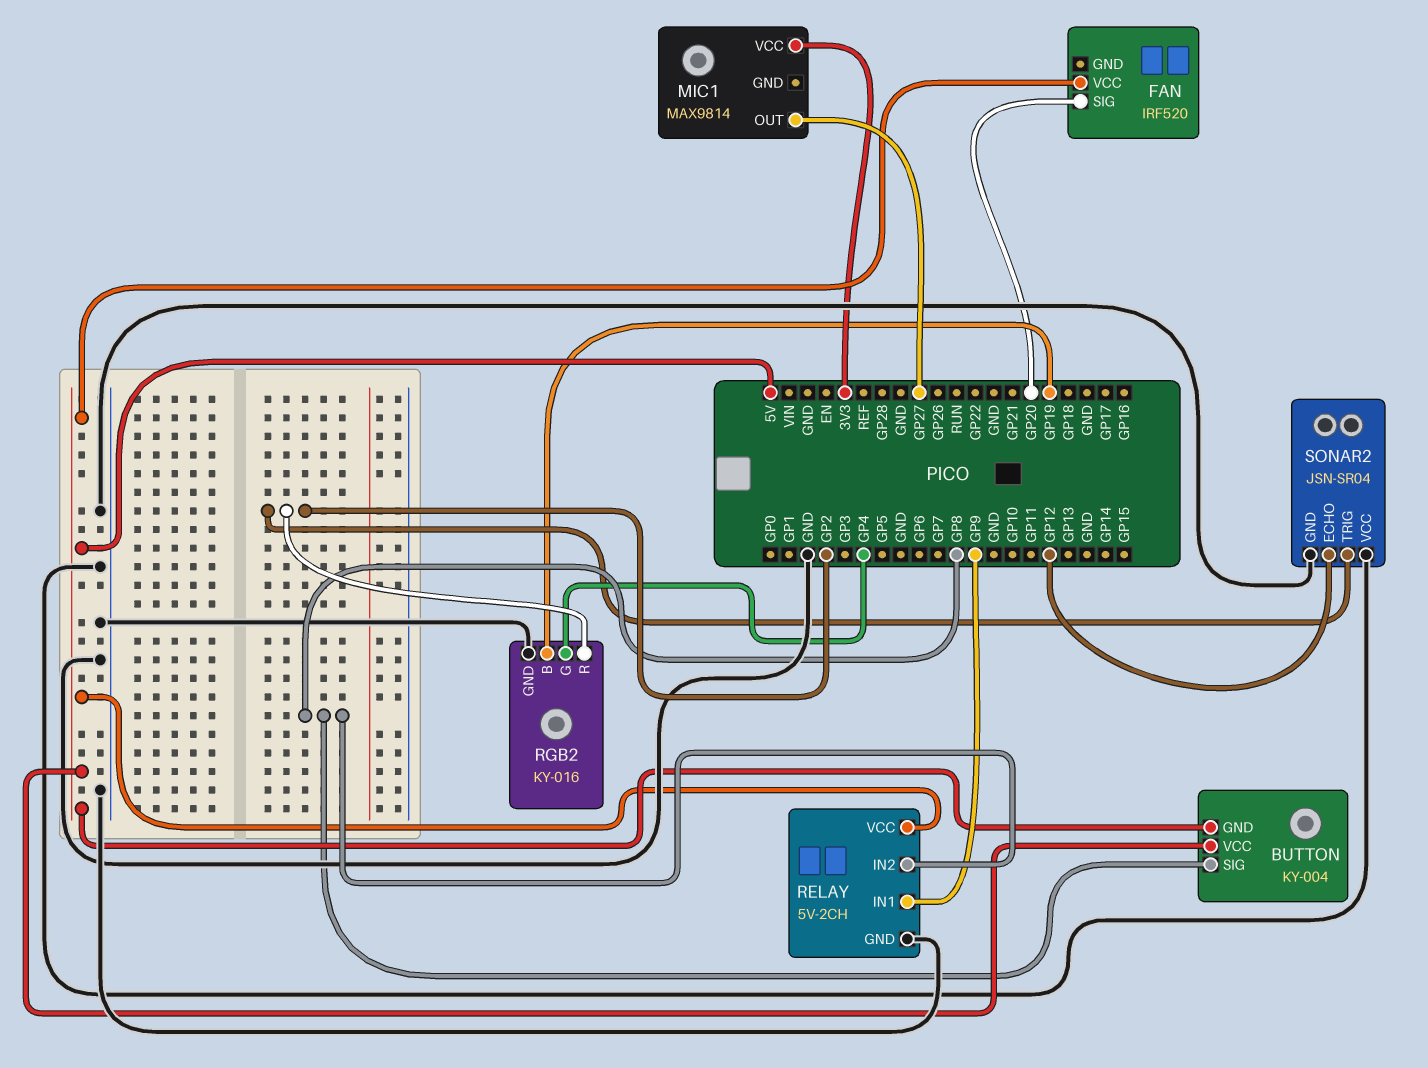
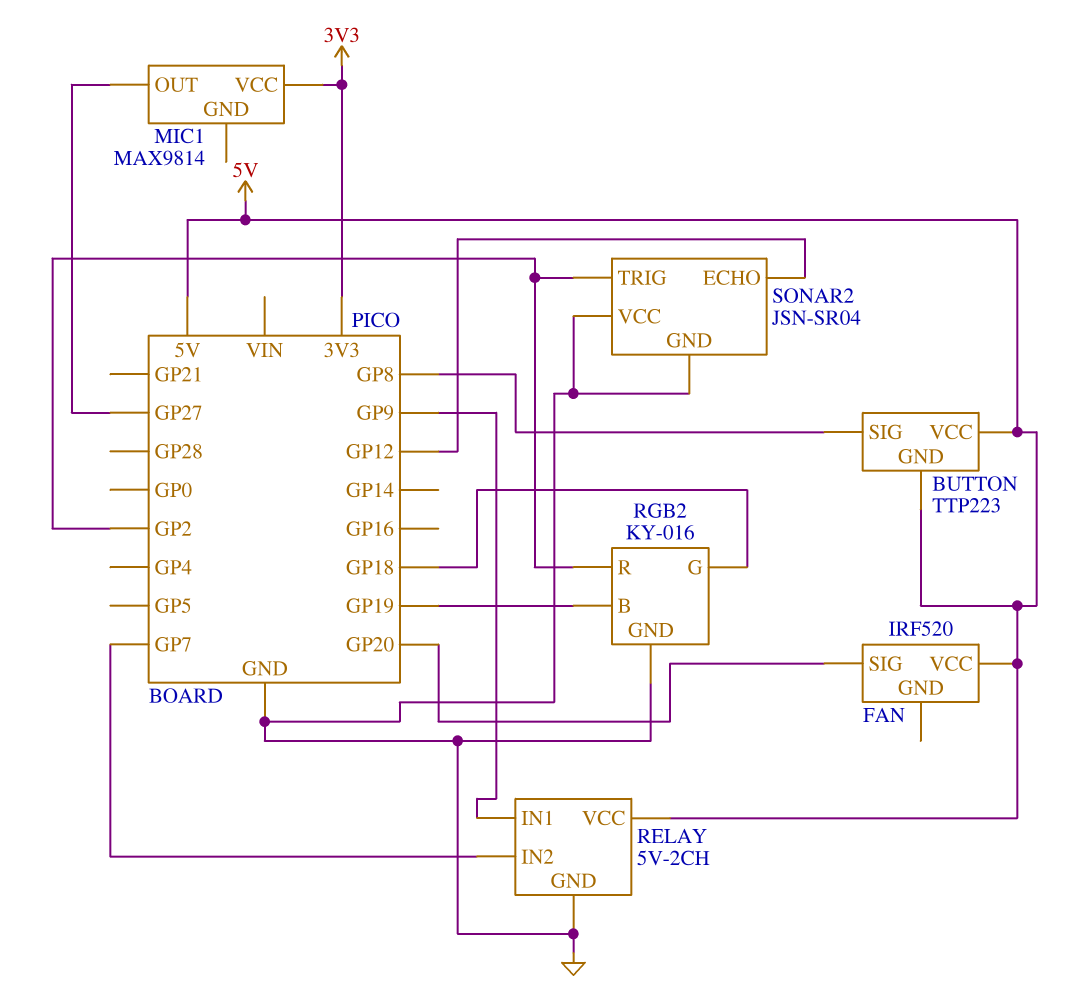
BUTTON: KY-004 -> TTP223
RELAY pin IN2: GP8 -> GP7
RGB2 pin G: GP4 -> GP18

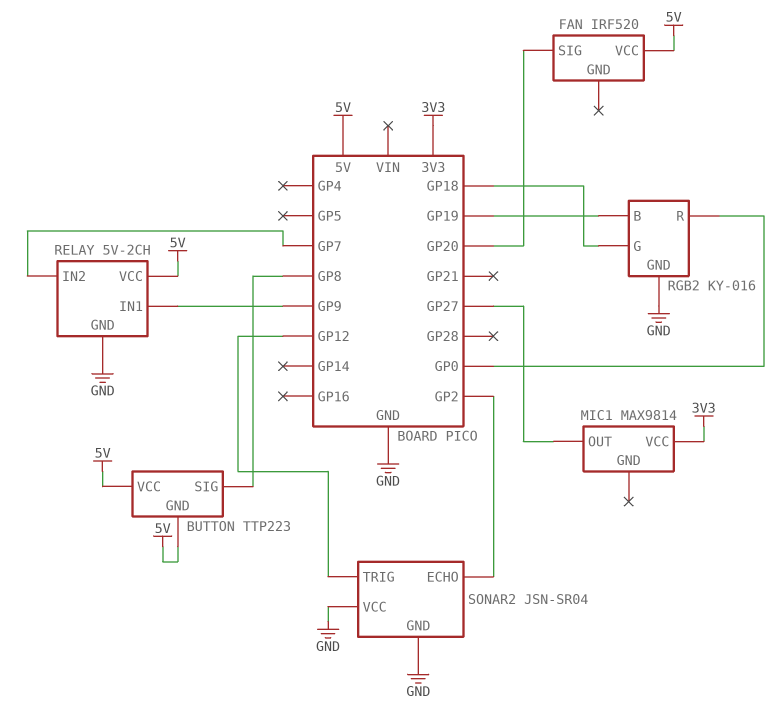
RGB2 pin R: GP2 -> GP0
SONAR2 pin ECHO: GP12 -> GP2
SONAR2 pin TRIG: GP2 -> GP12

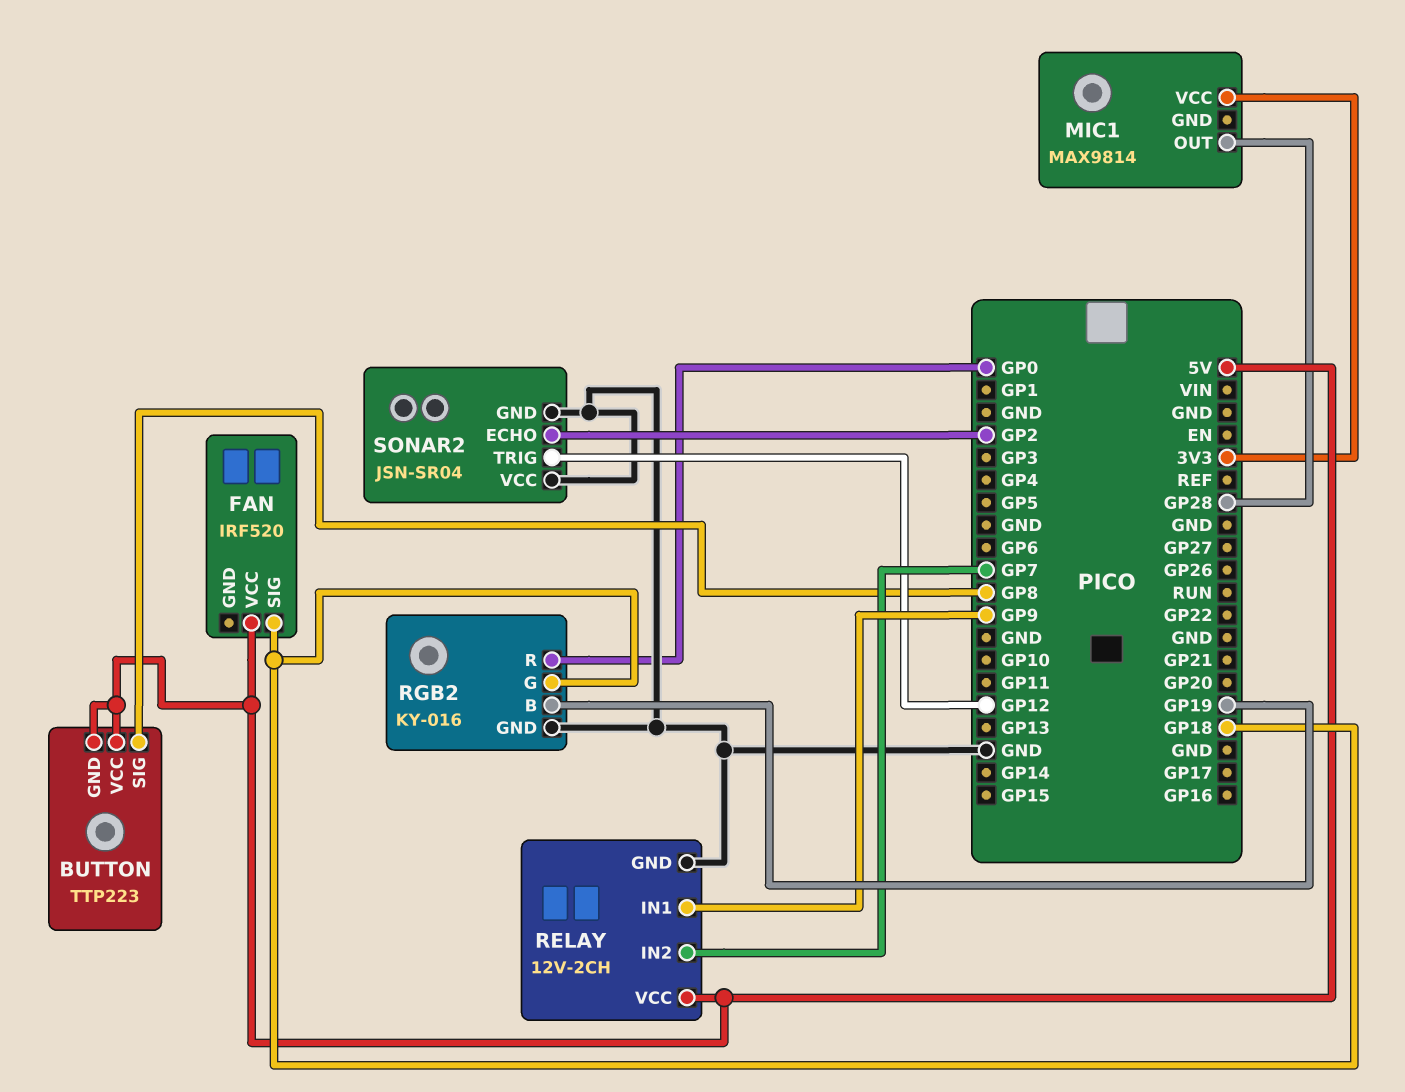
FAN pin SIG: GP20 -> GP18
MIC1 pin OUT: GP27 -> GP28
RELAY: 5V-2CH -> 12V-2CH

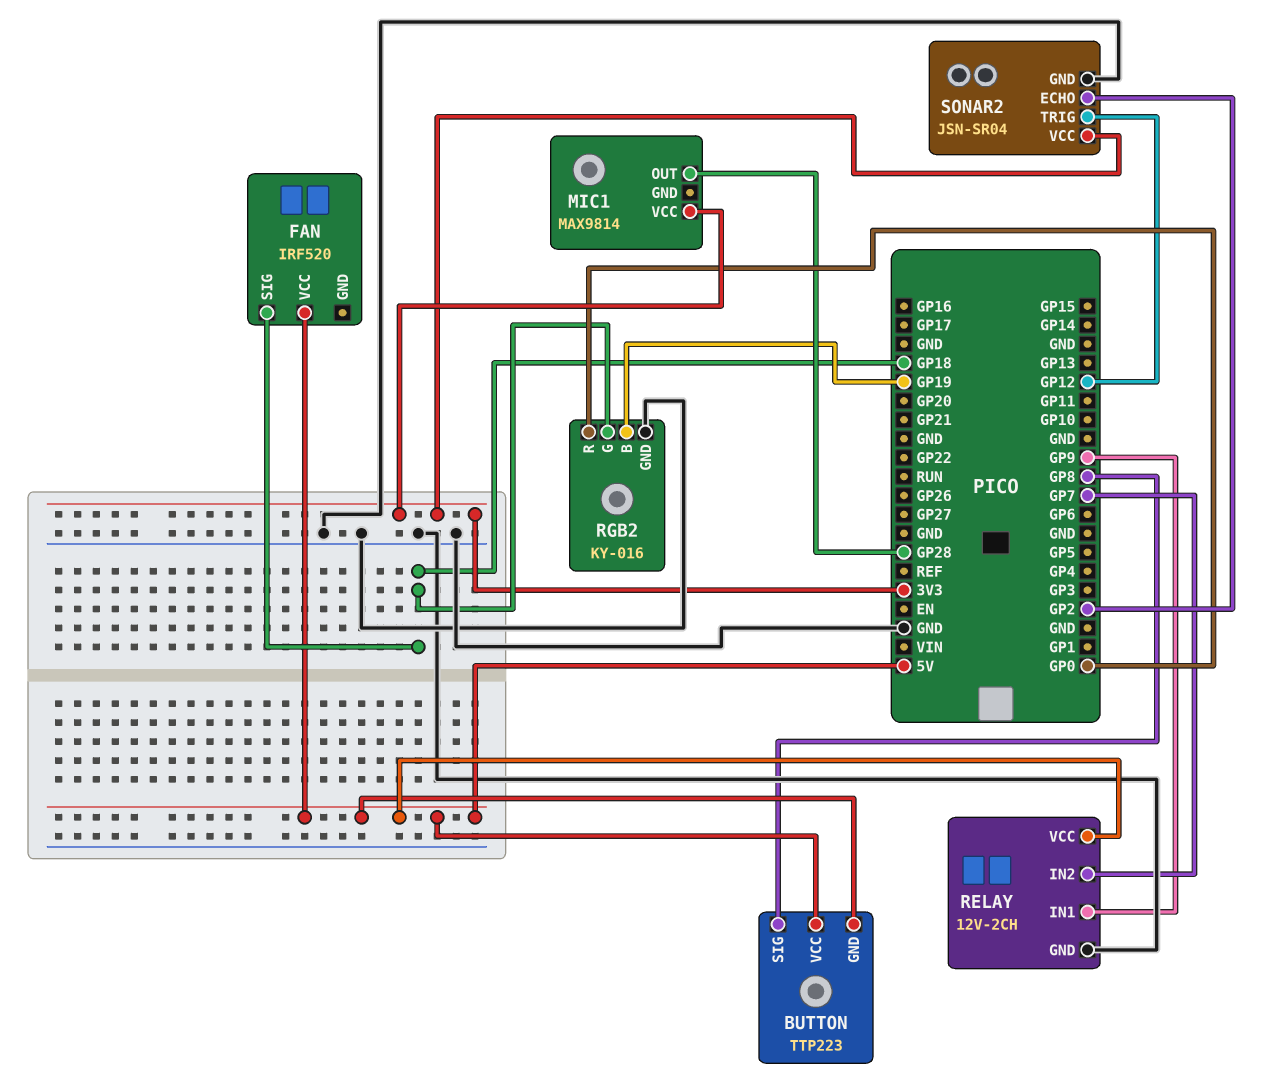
SONAR2 pin VCC: GND -> 3V3

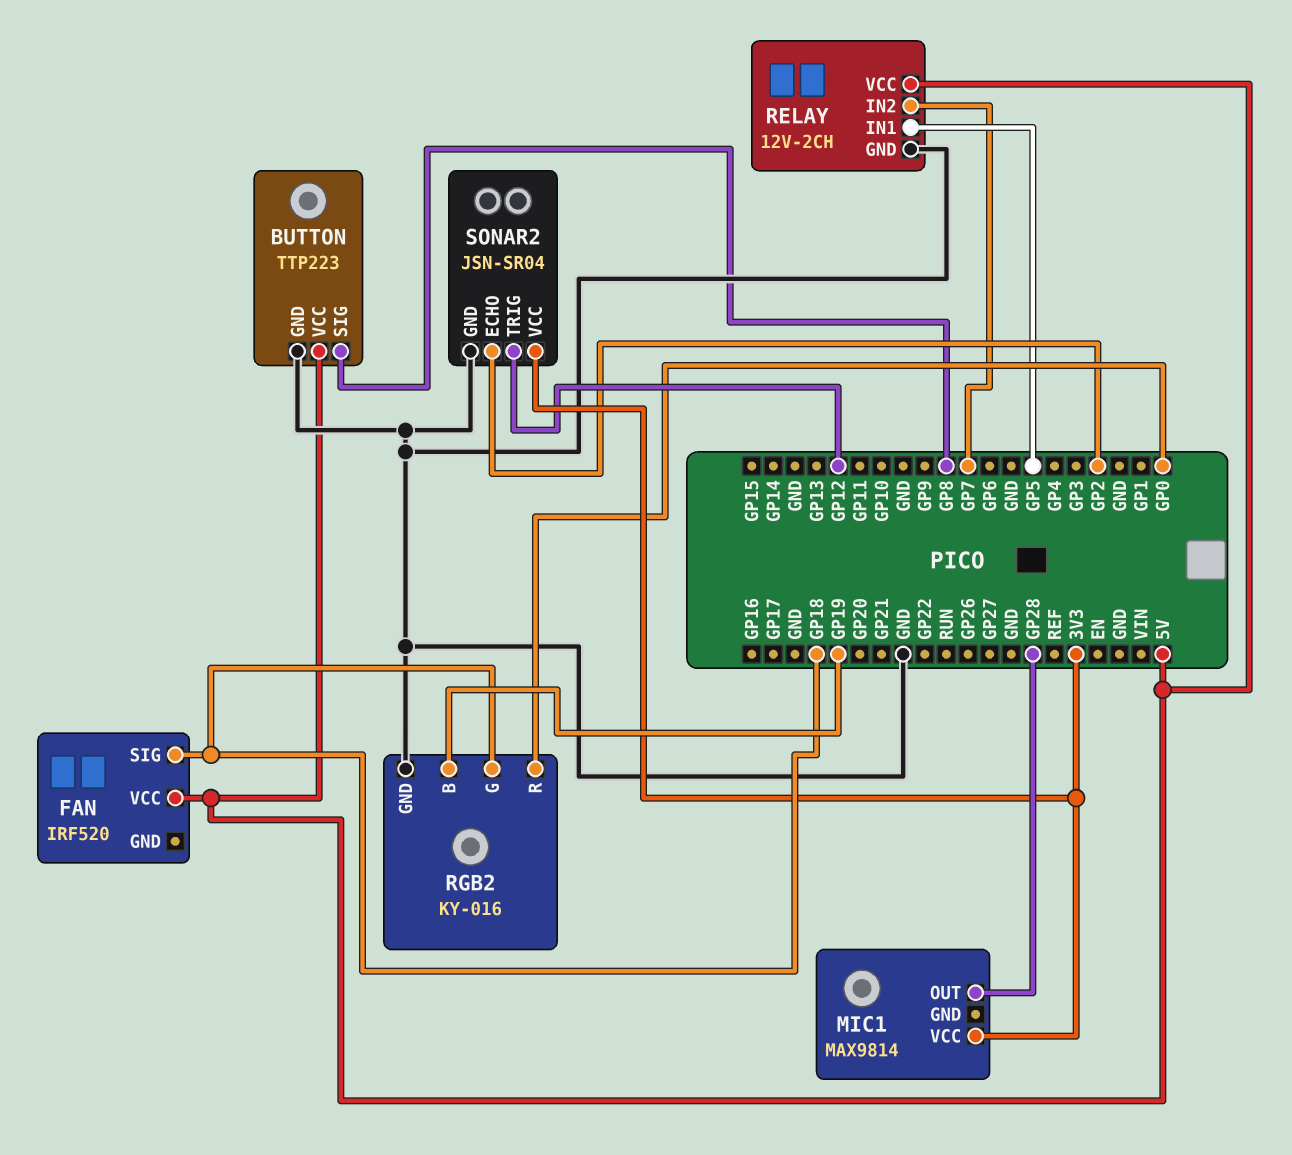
BUTTON pin GND: 5V -> GND
RELAY pin IN1: GP9 -> GP5

